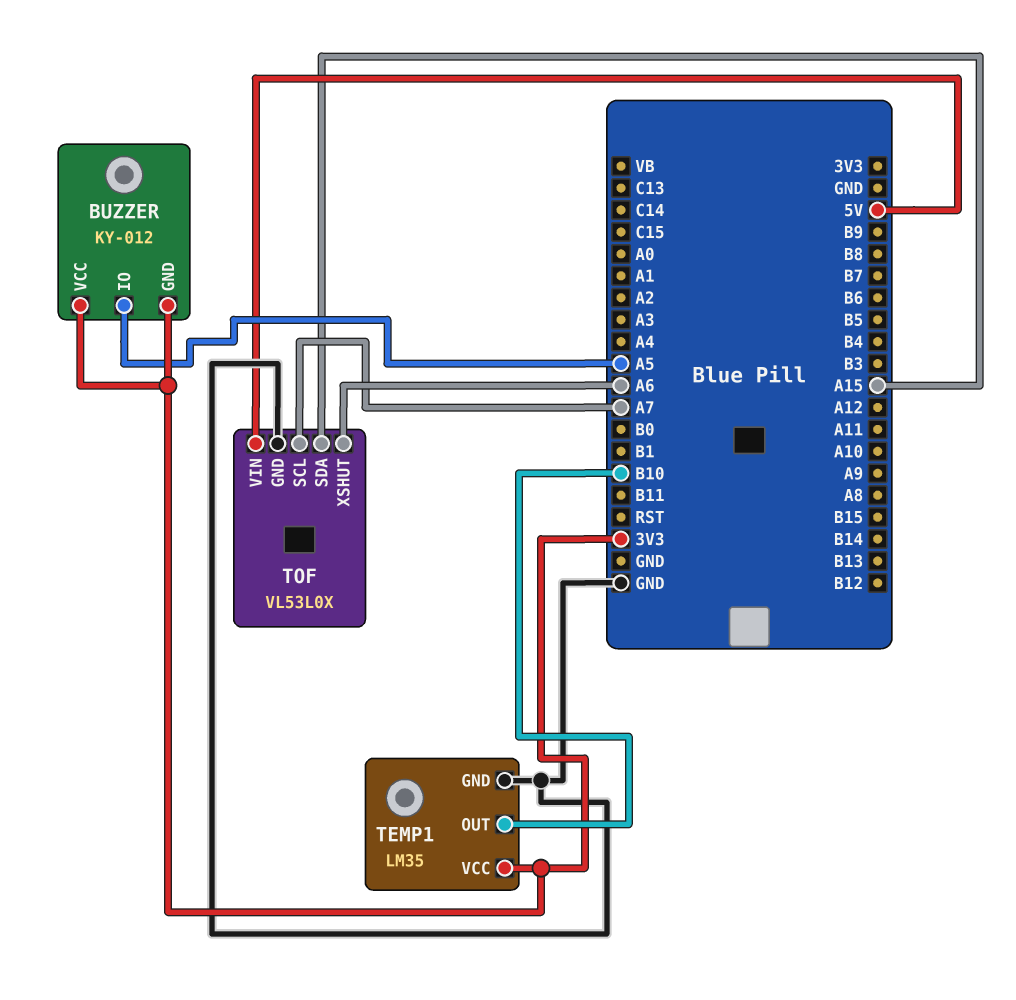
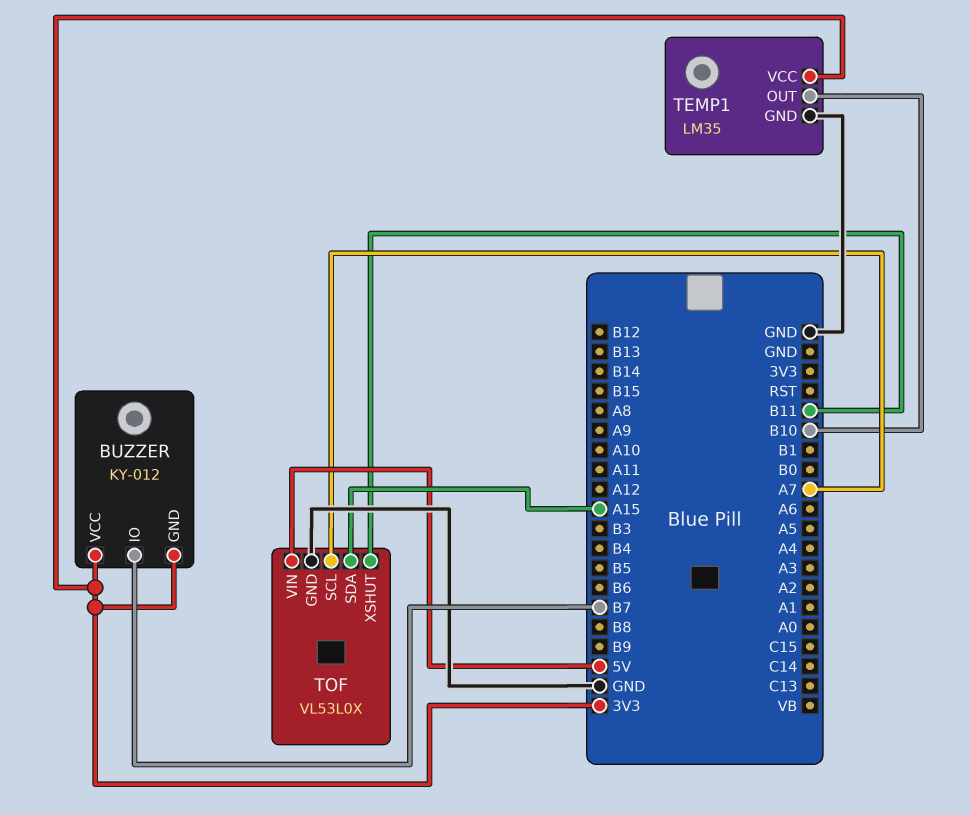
BUZZER pin IO: A5 -> B7
TOF pin XSHUT: A6 -> B11

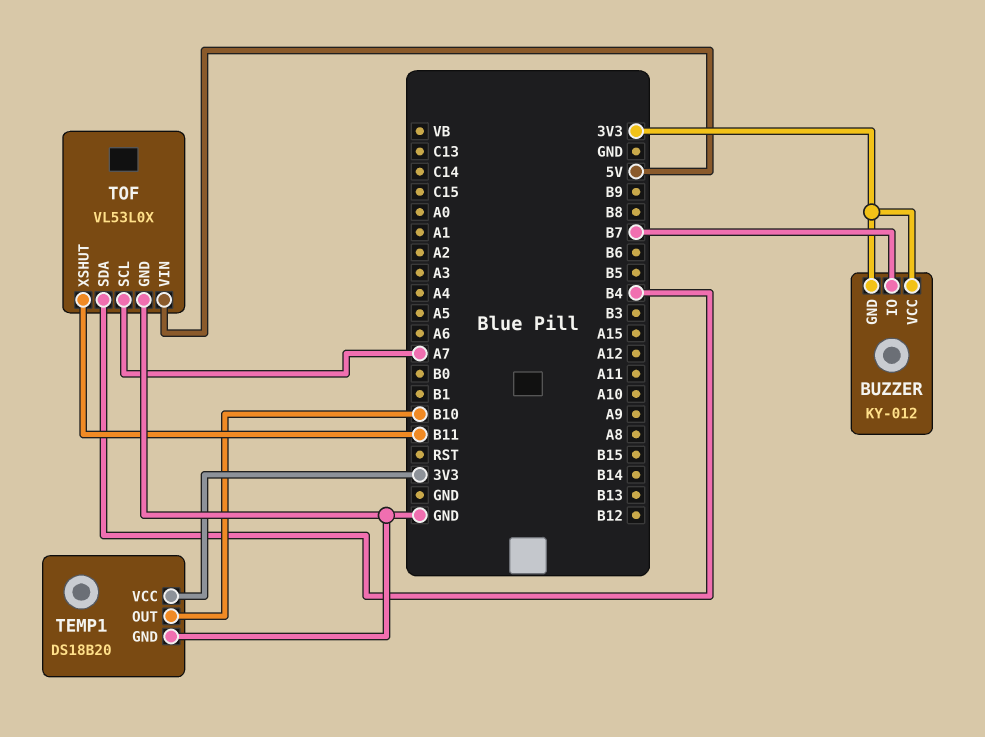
TEMP1: LM35 -> DS18B20
TOF pin SDA: A15 -> B4

